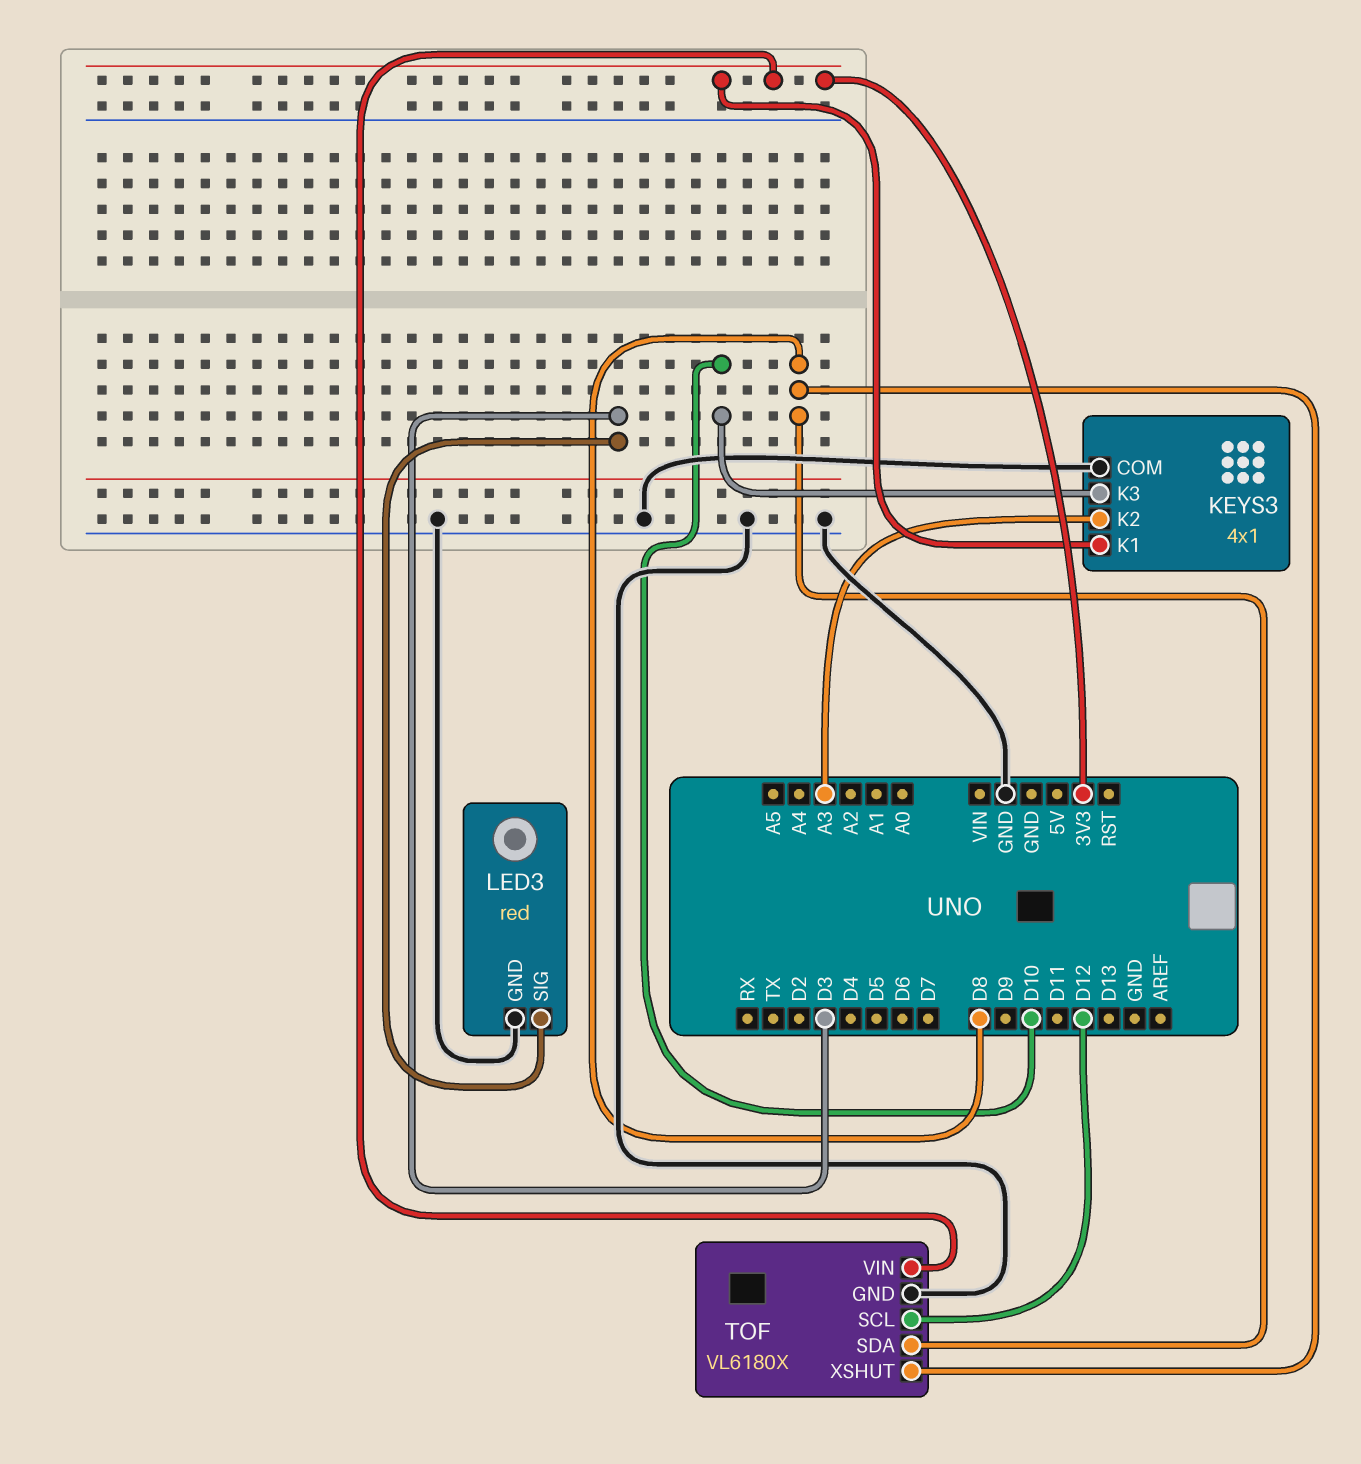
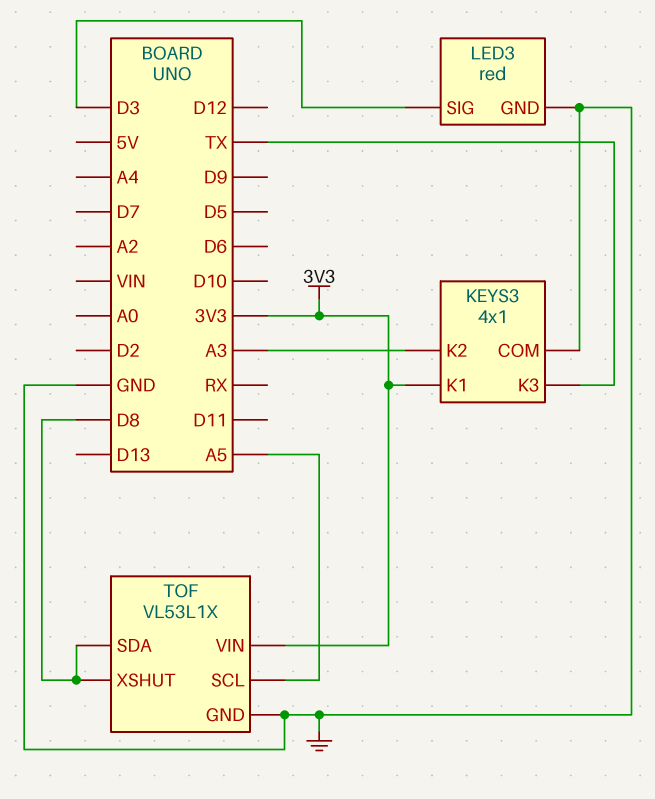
KEYS3 pin K3: D10 -> TX
TOF: VL6180X -> VL53L1X
TOF pin SCL: D12 -> A5

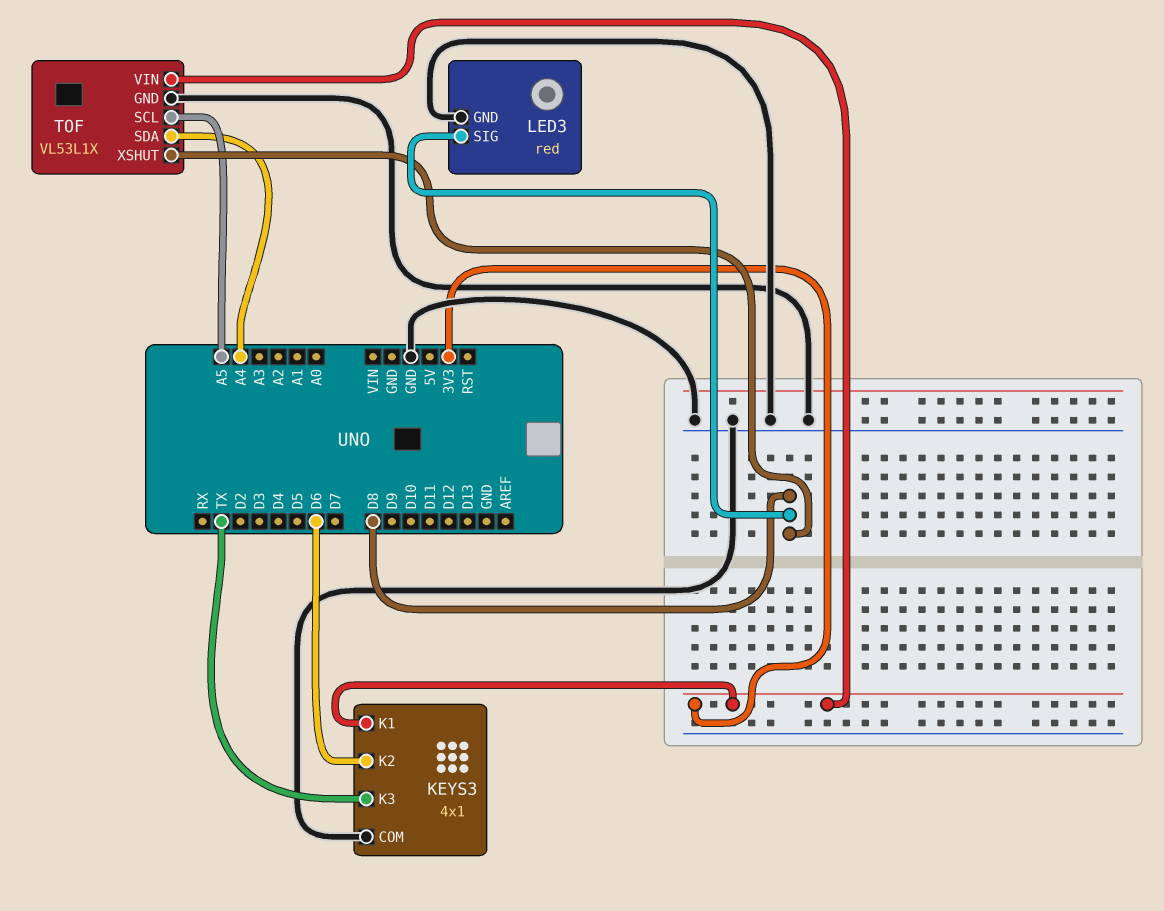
KEYS3 pin K2: A3 -> D6
LED3 pin SIG: D3 -> D8
TOF pin SDA: D8 -> A4

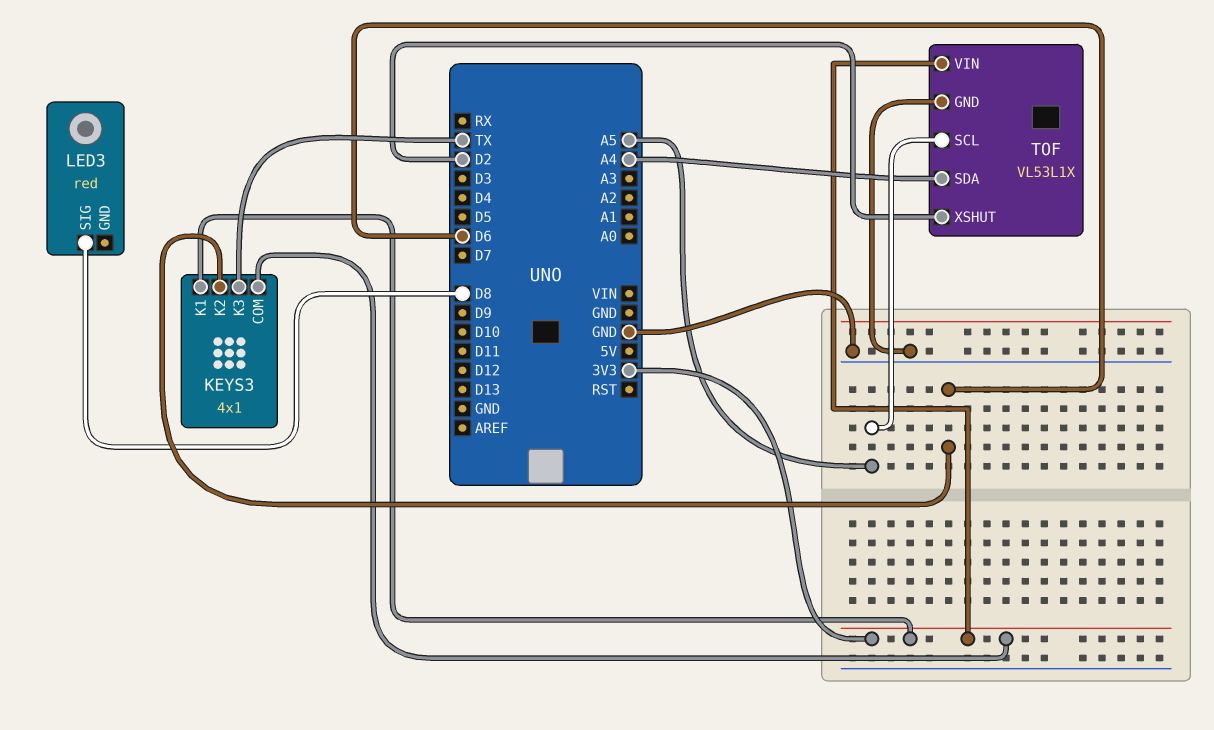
KEYS3 pin COM: GND -> 3V3
LED3 pin GND: GND -> none
TOF pin XSHUT: D8 -> D2

